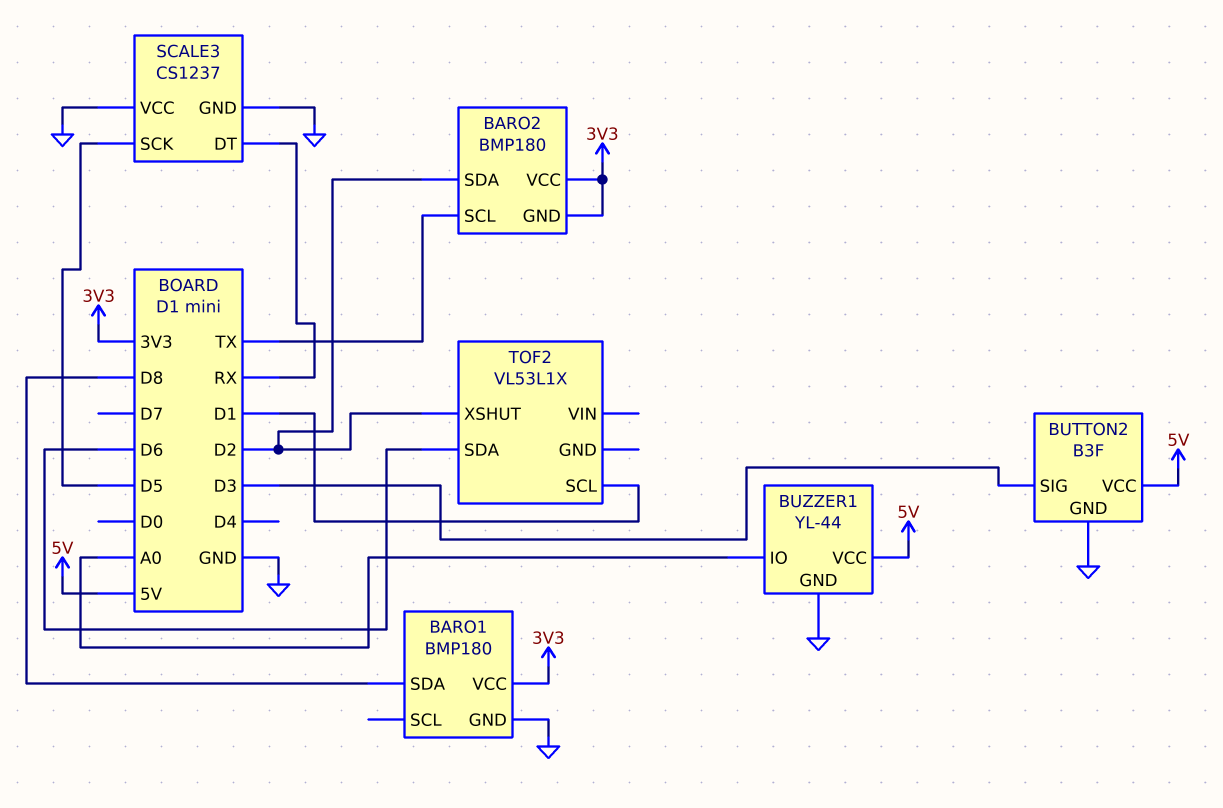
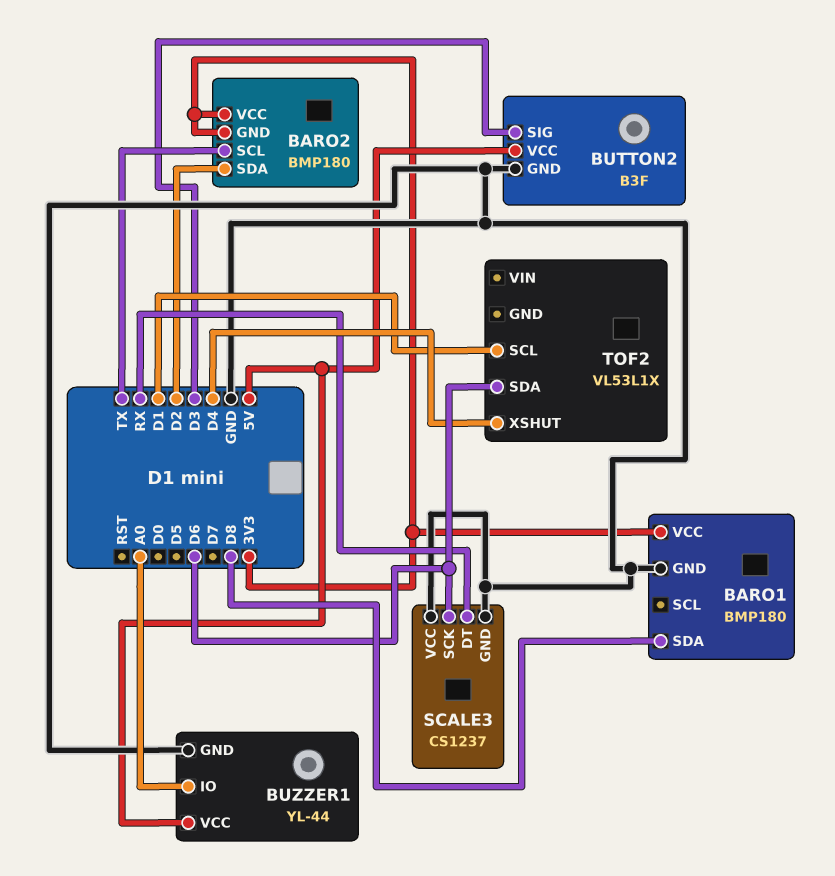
SCALE3 pin SCK: D5 -> D6
TOF2 pin XSHUT: D2 -> D4

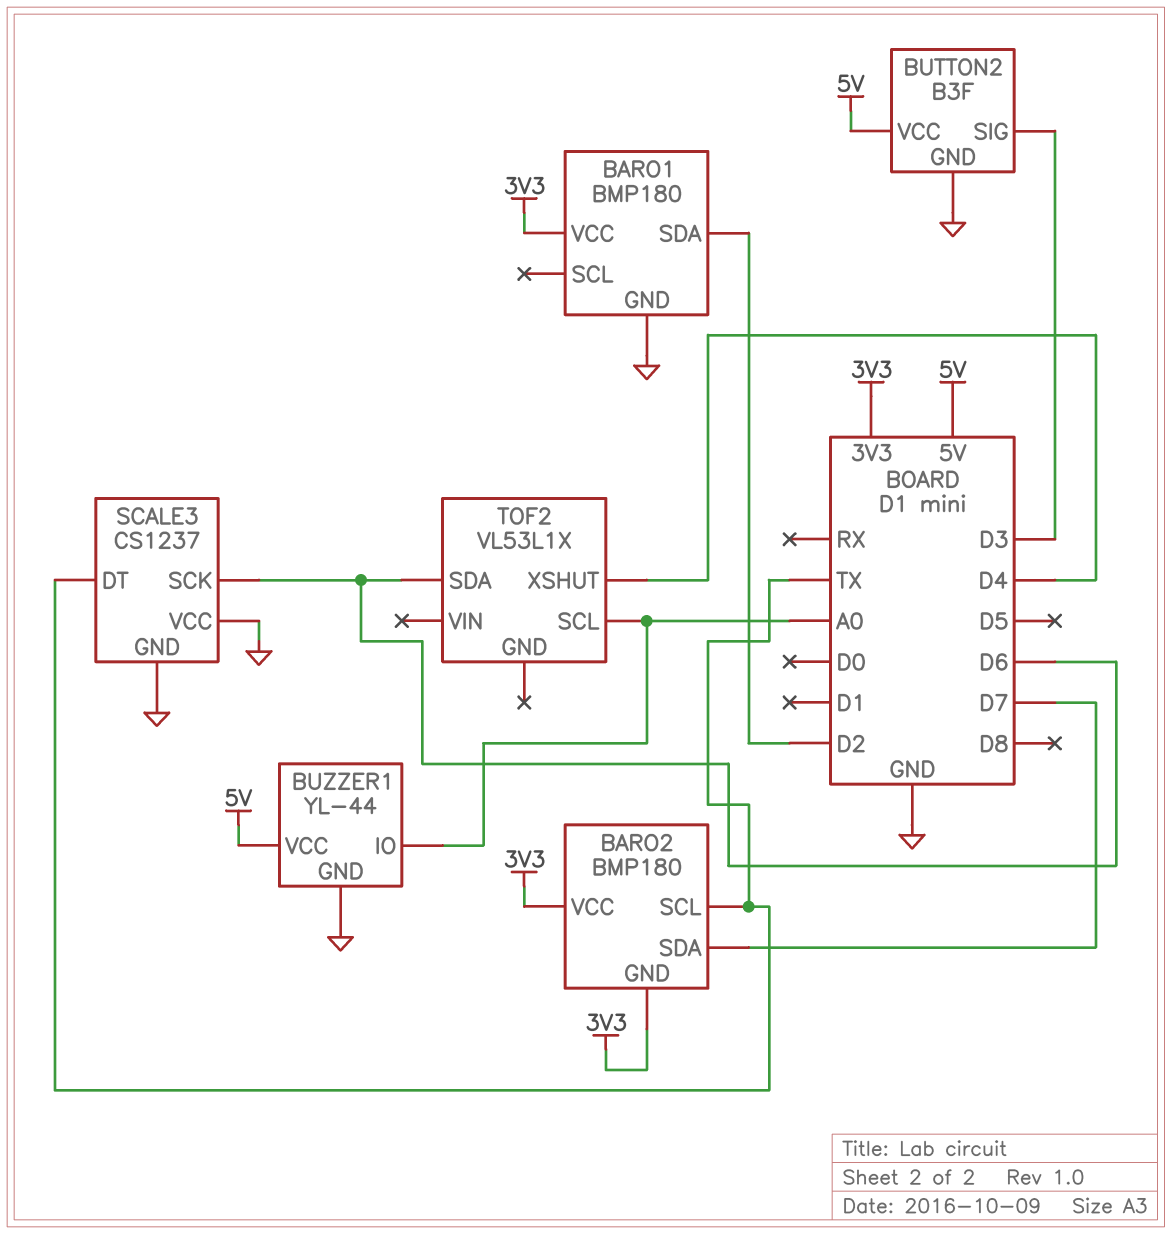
BARO1 pin SDA: D8 -> D2
BARO2 pin SDA: D2 -> D7
SCALE3 pin DT: RX -> TX
TOF2 pin SCL: D1 -> A0

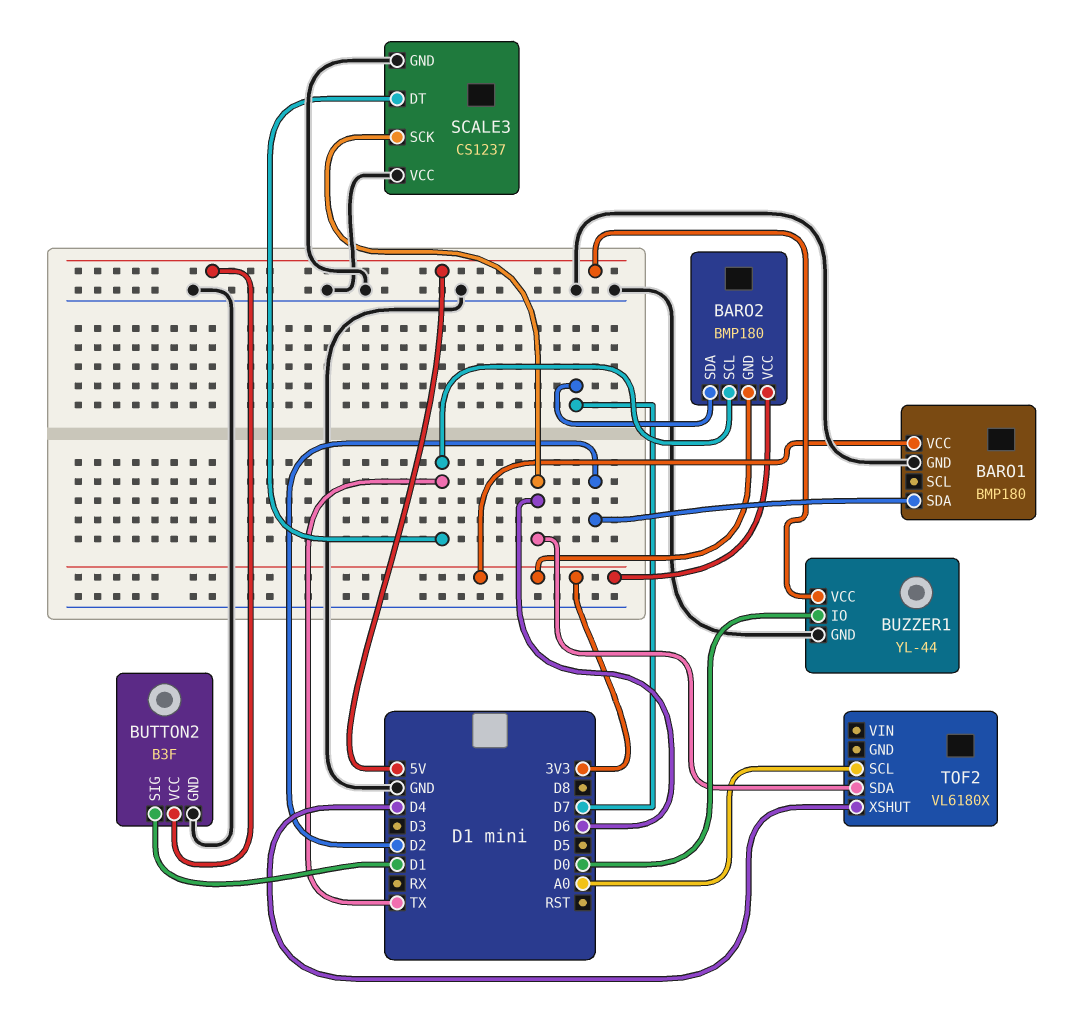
BUTTON2 pin SIG: D3 -> D1
BUZZER1 pin IO: A0 -> D0
TOF2: VL53L1X -> VL6180X

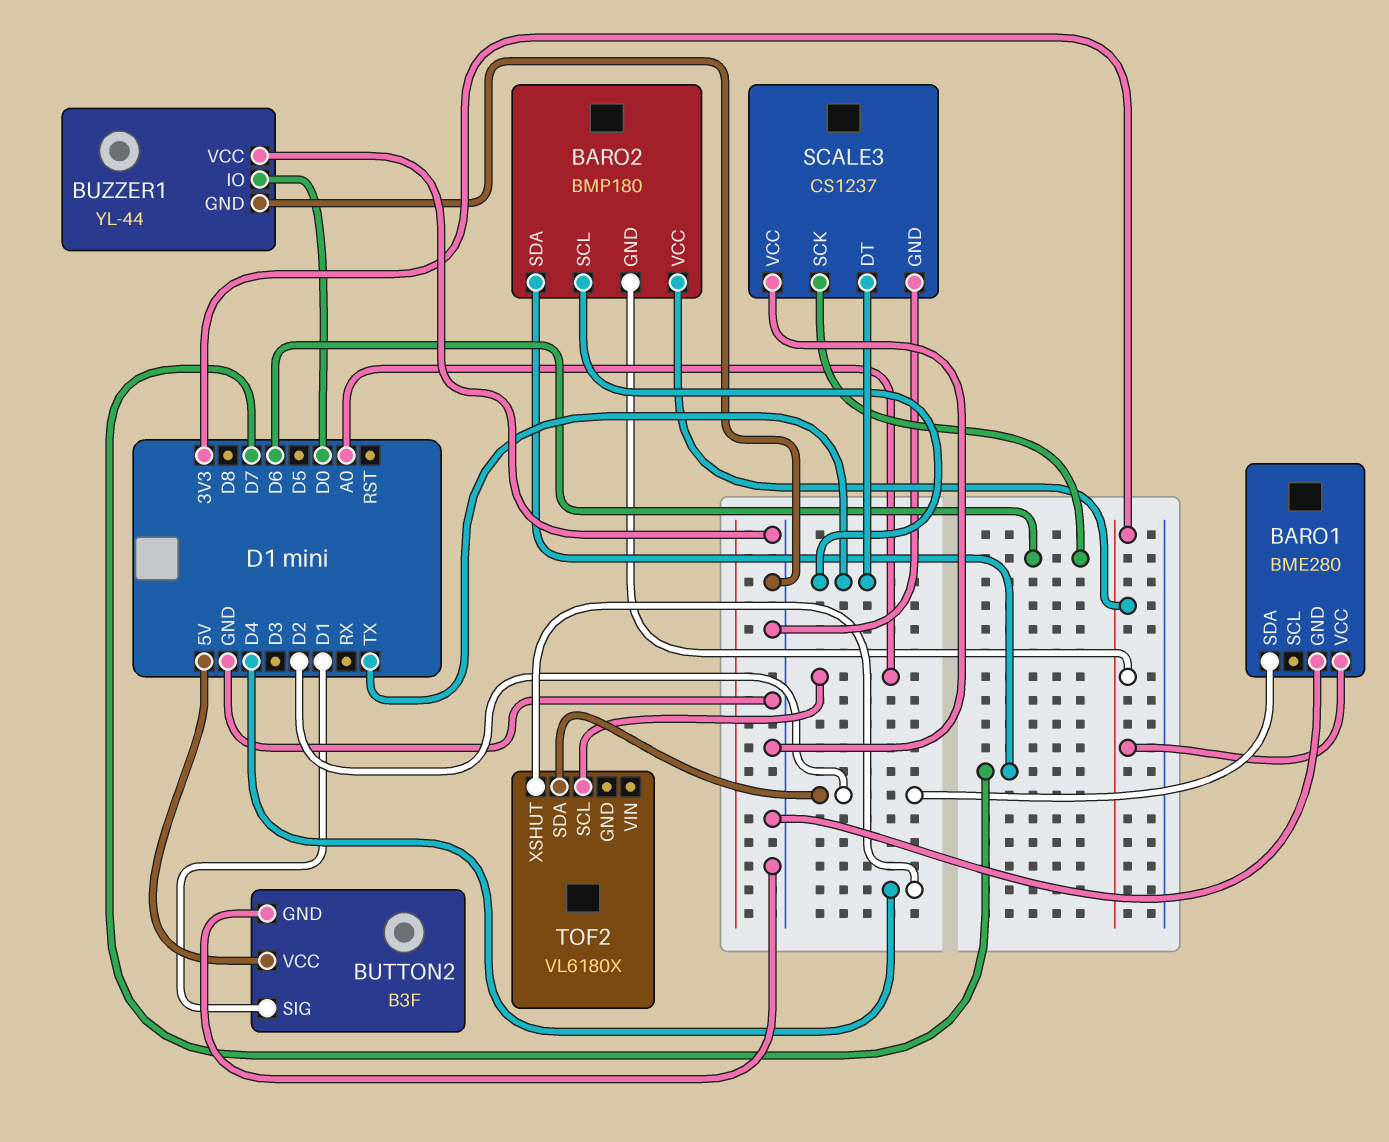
BARO1: BMP180 -> BME280
BUZZER1 pin VCC: 5V -> GND
TOF2 pin SDA: D6 -> D2

